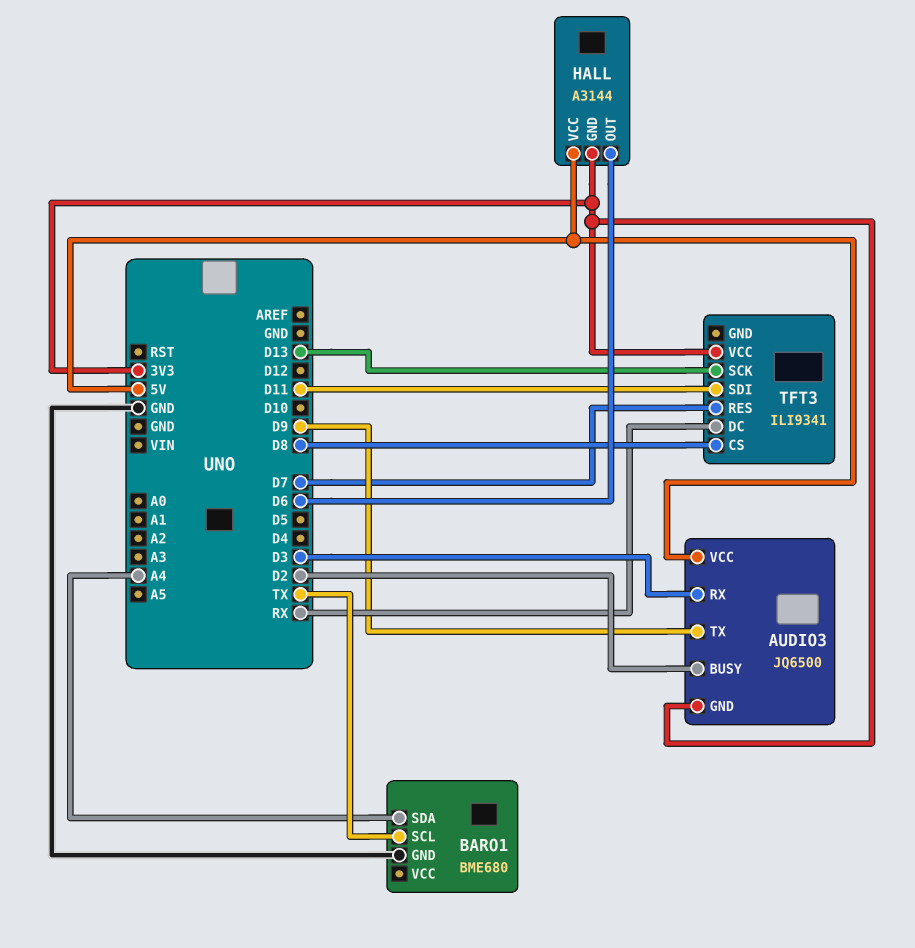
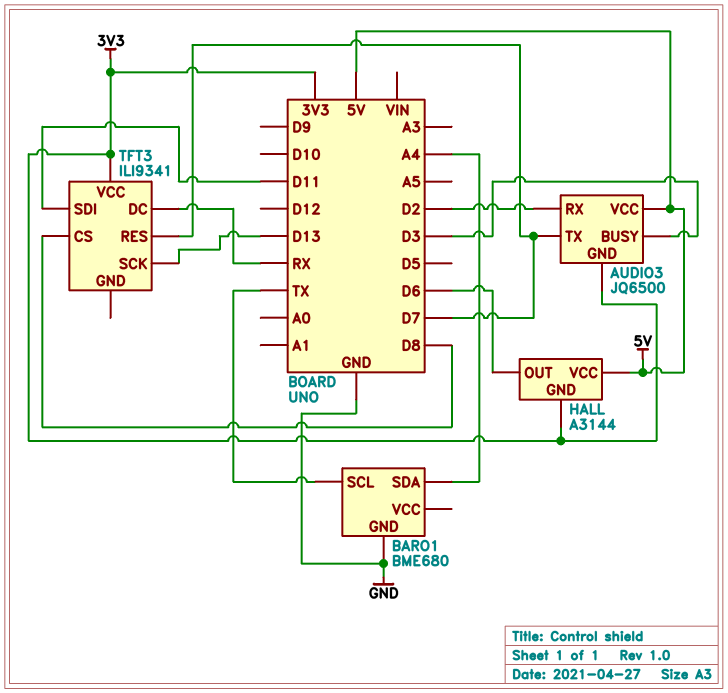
AUDIO3 pin BUSY: D2 -> D3
AUDIO3 pin RX: D3 -> D2
AUDIO3 pin TX: D9 -> D7

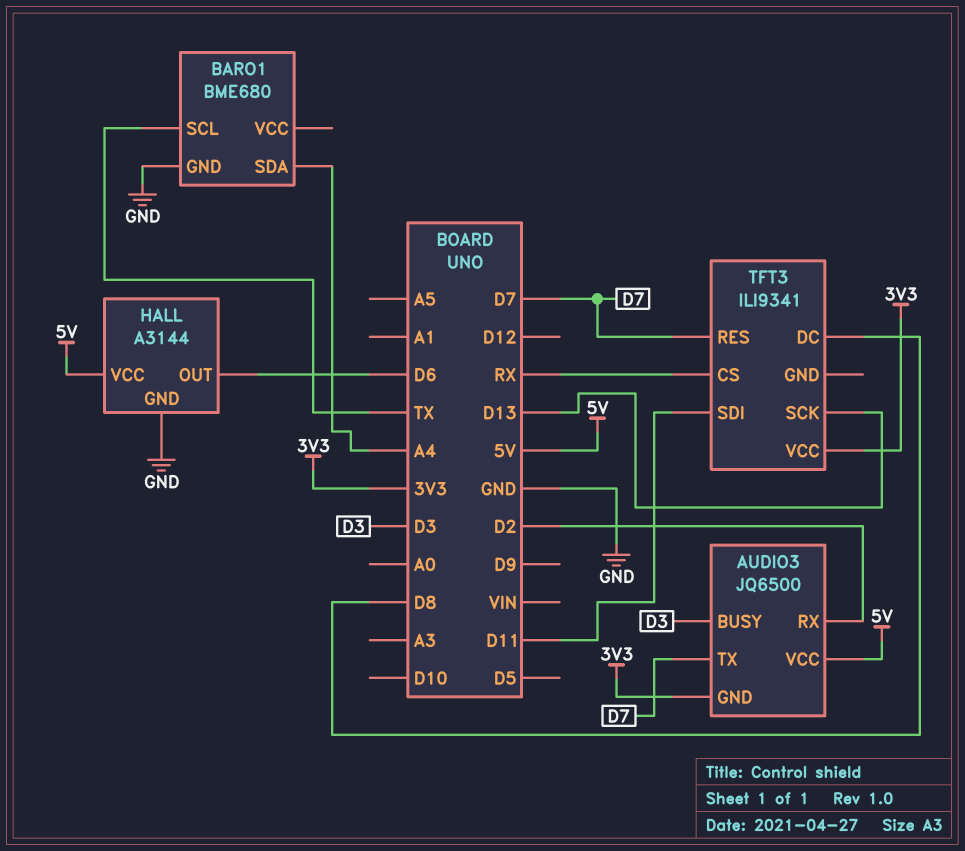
HALL pin GND: 3V3 -> GND
TFT3 pin CS: D8 -> RX
TFT3 pin DC: RX -> D8

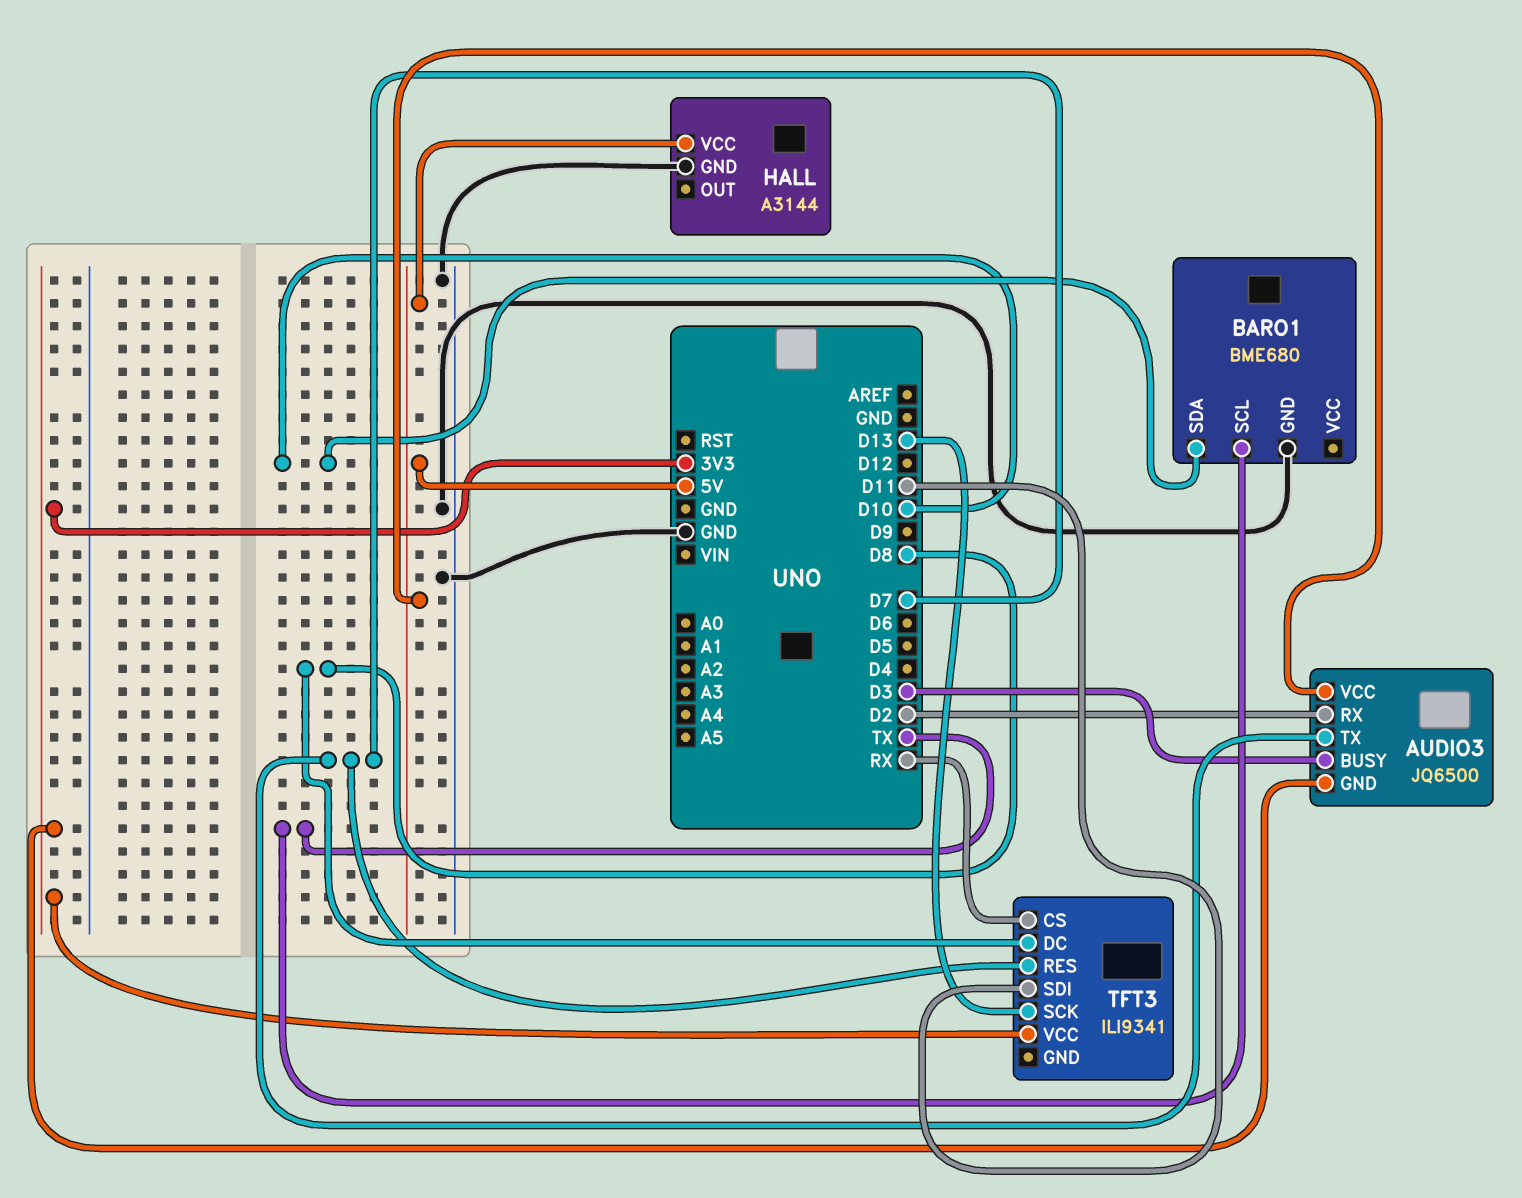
BARO1 pin SDA: A4 -> D10
HALL pin OUT: D6 -> none

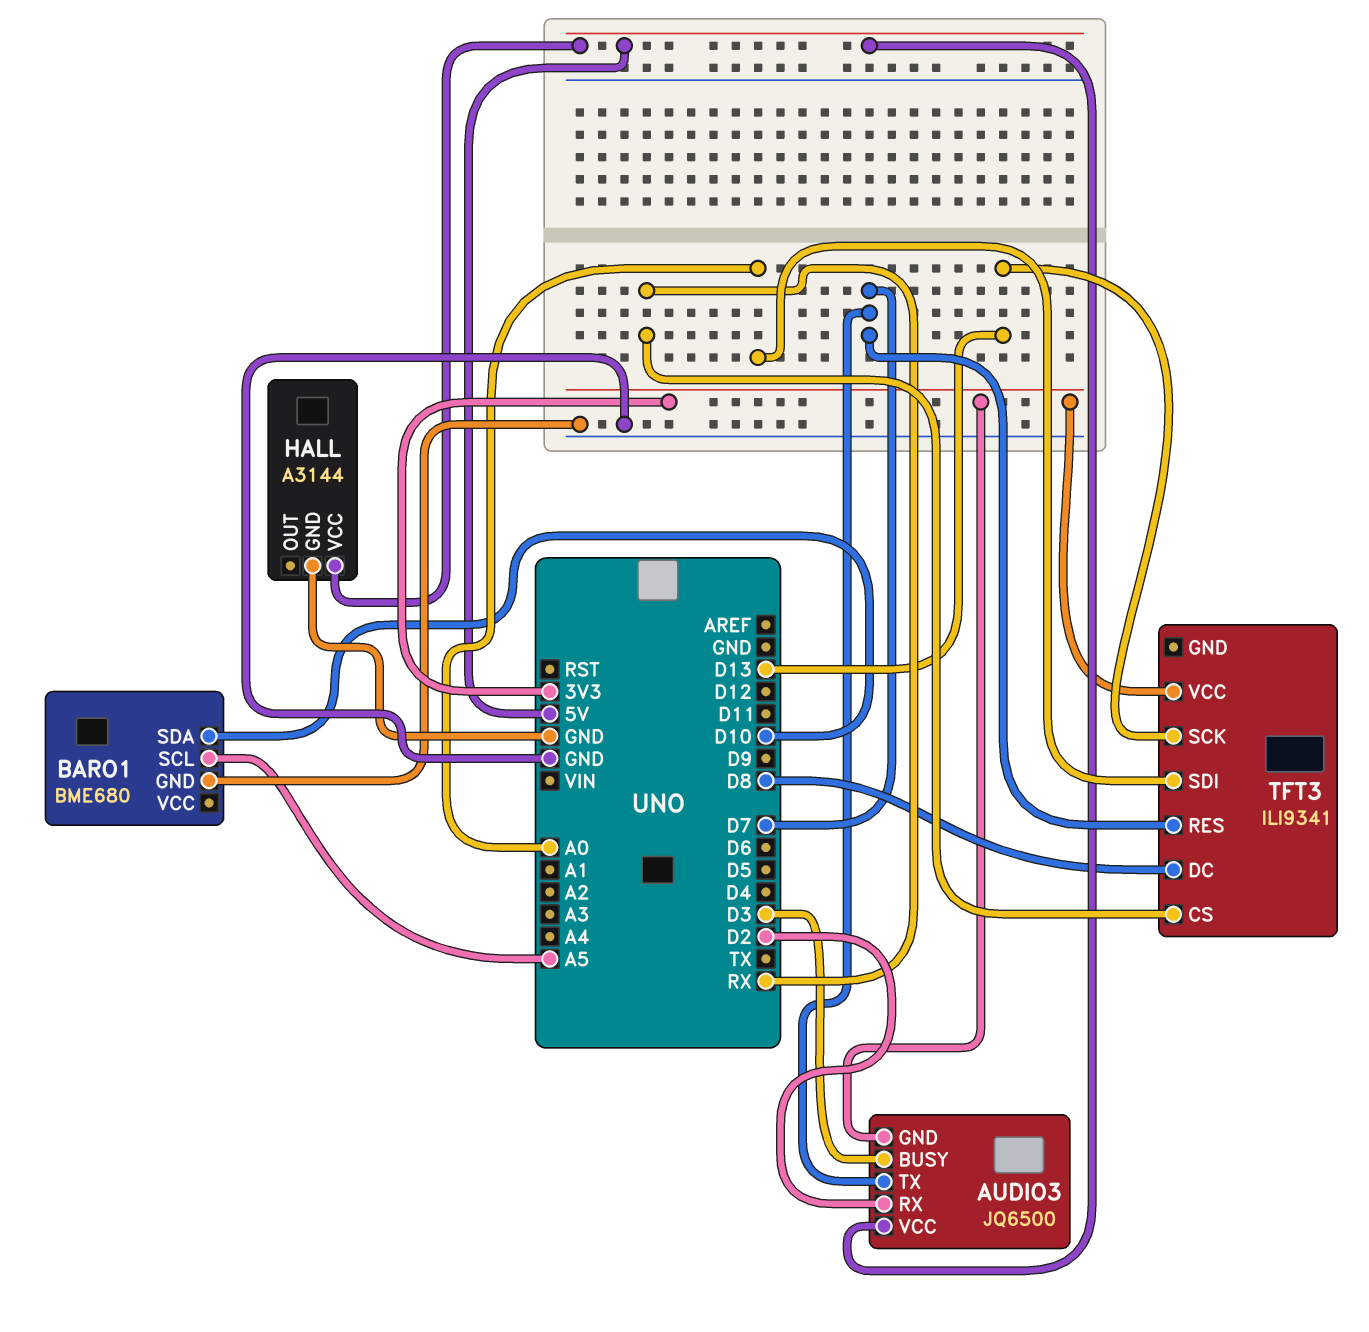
BARO1 pin SCL: TX -> A5
TFT3 pin SDI: D11 -> A0

